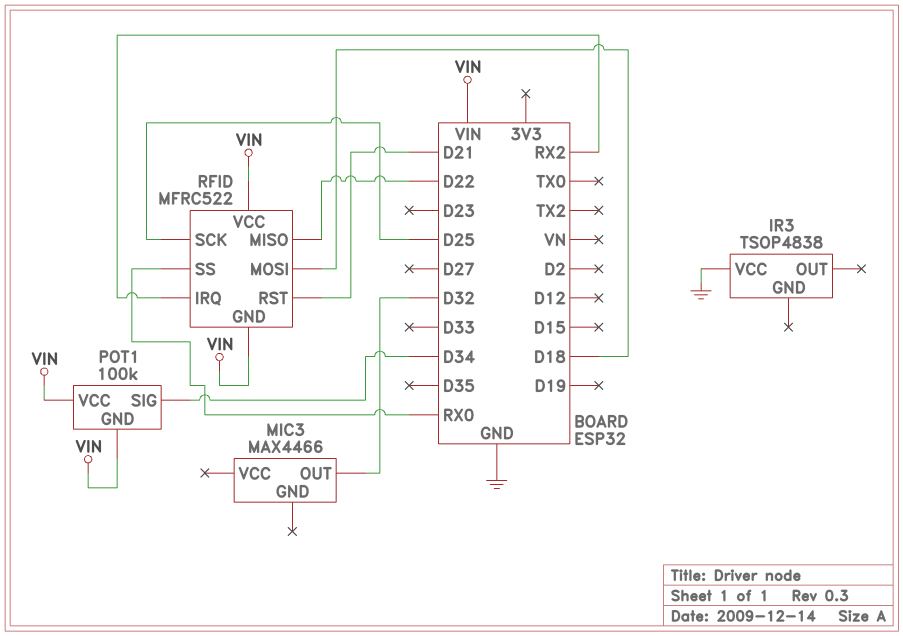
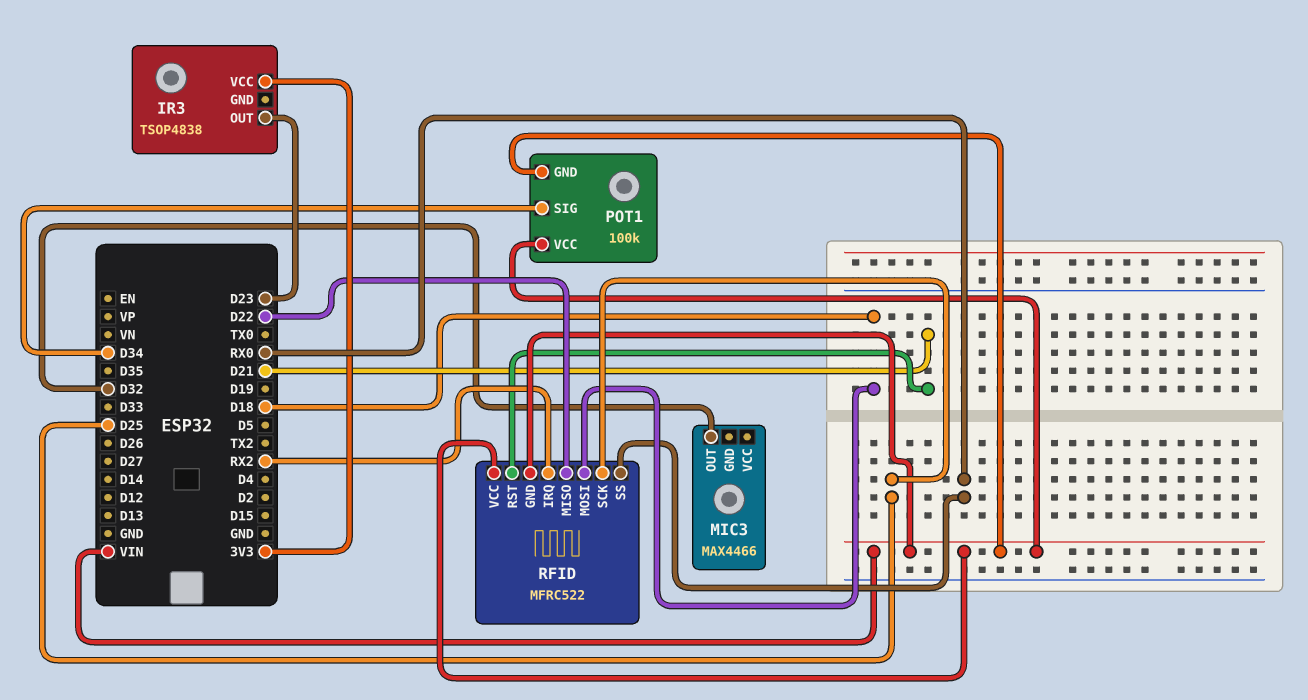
IR3 pin OUT: none -> D23
IR3 pin VCC: GND -> 3V3

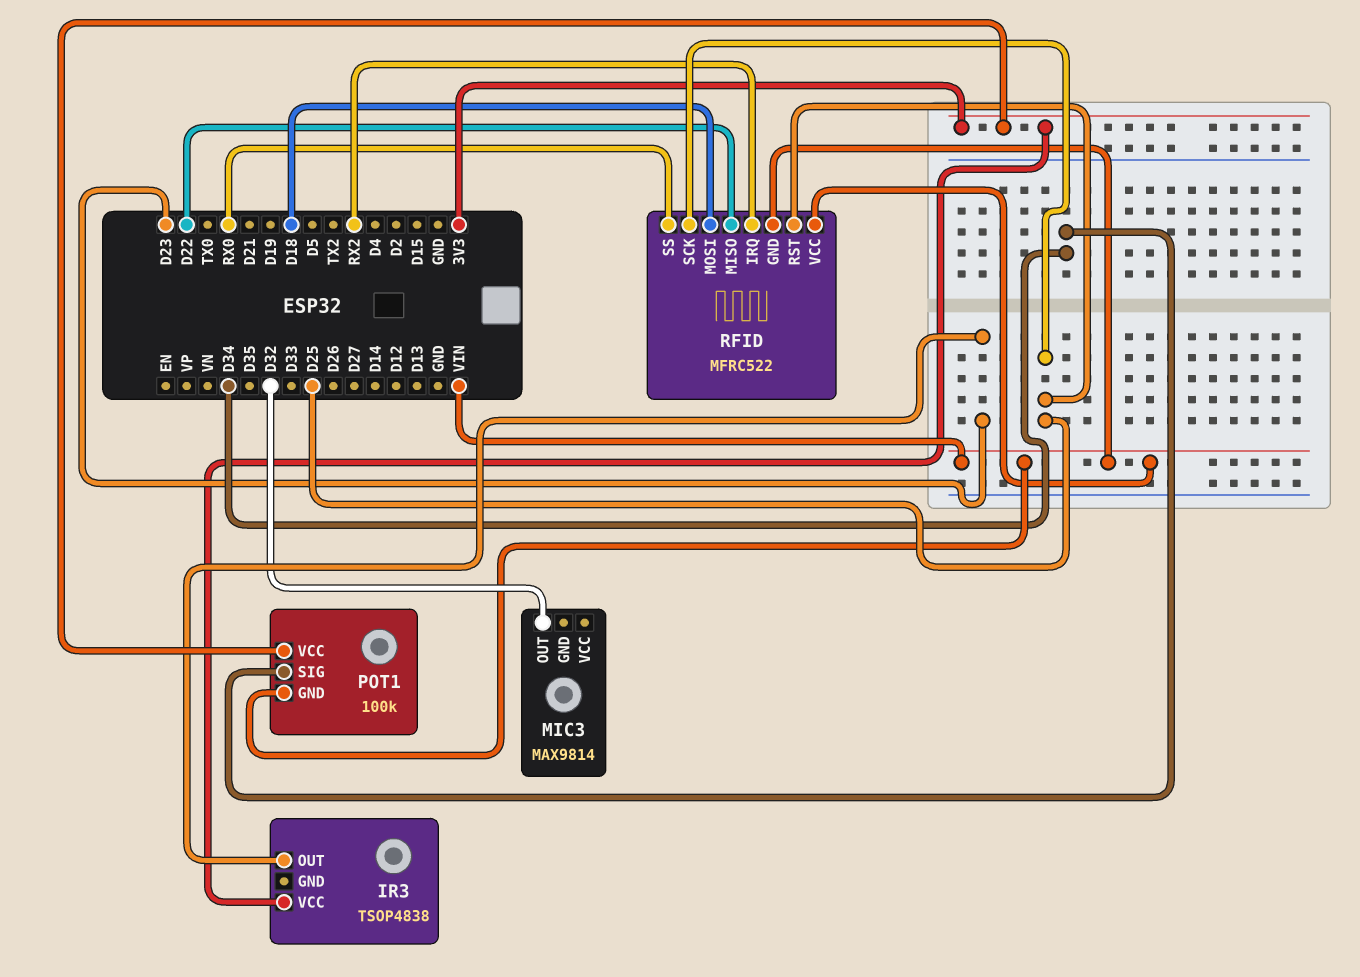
MIC3: MAX4466 -> MAX9814
POT1 pin VCC: VIN -> 3V3
RFID pin RST: D21 -> D25

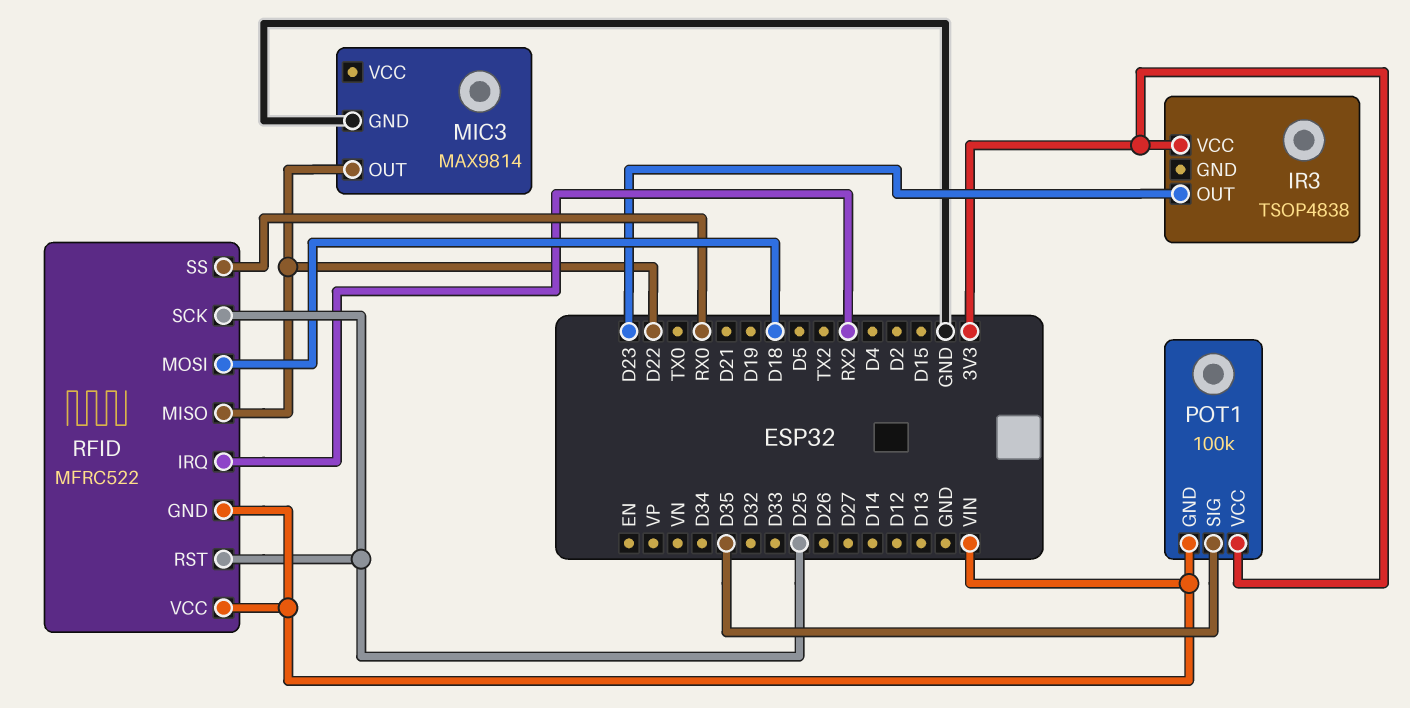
MIC3 pin GND: none -> GND
MIC3 pin OUT: D32 -> D22
POT1 pin SIG: D34 -> D35

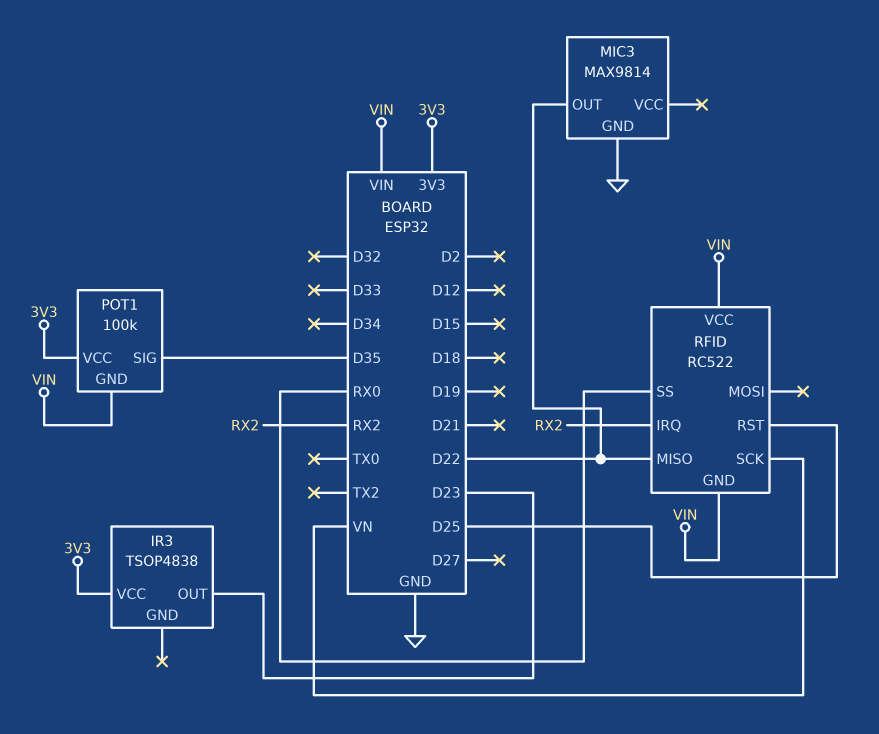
RFID: MFRC522 -> RC522
RFID pin MOSI: D18 -> none
RFID pin SCK: D25 -> VN

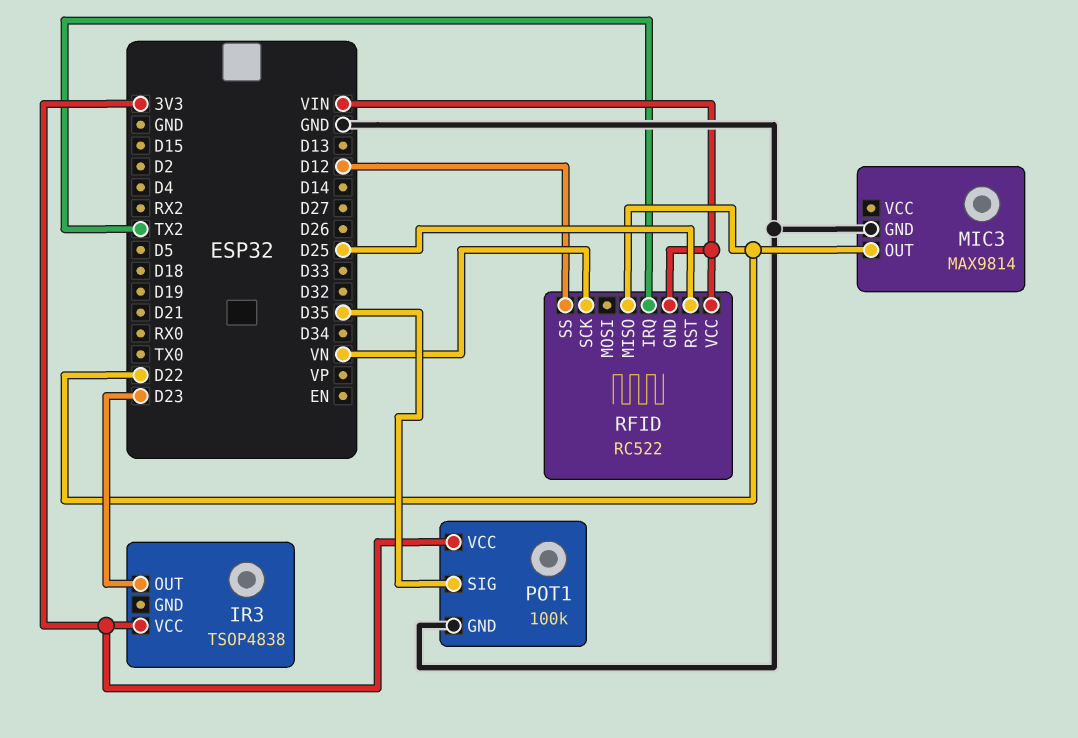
POT1 pin GND: VIN -> GND
RFID pin IRQ: RX2 -> TX2
RFID pin SS: RX0 -> D12

